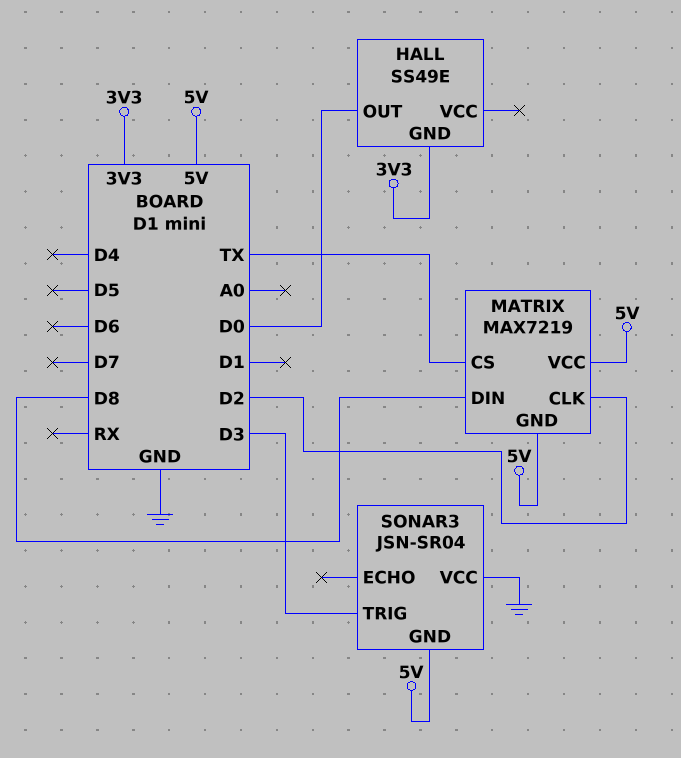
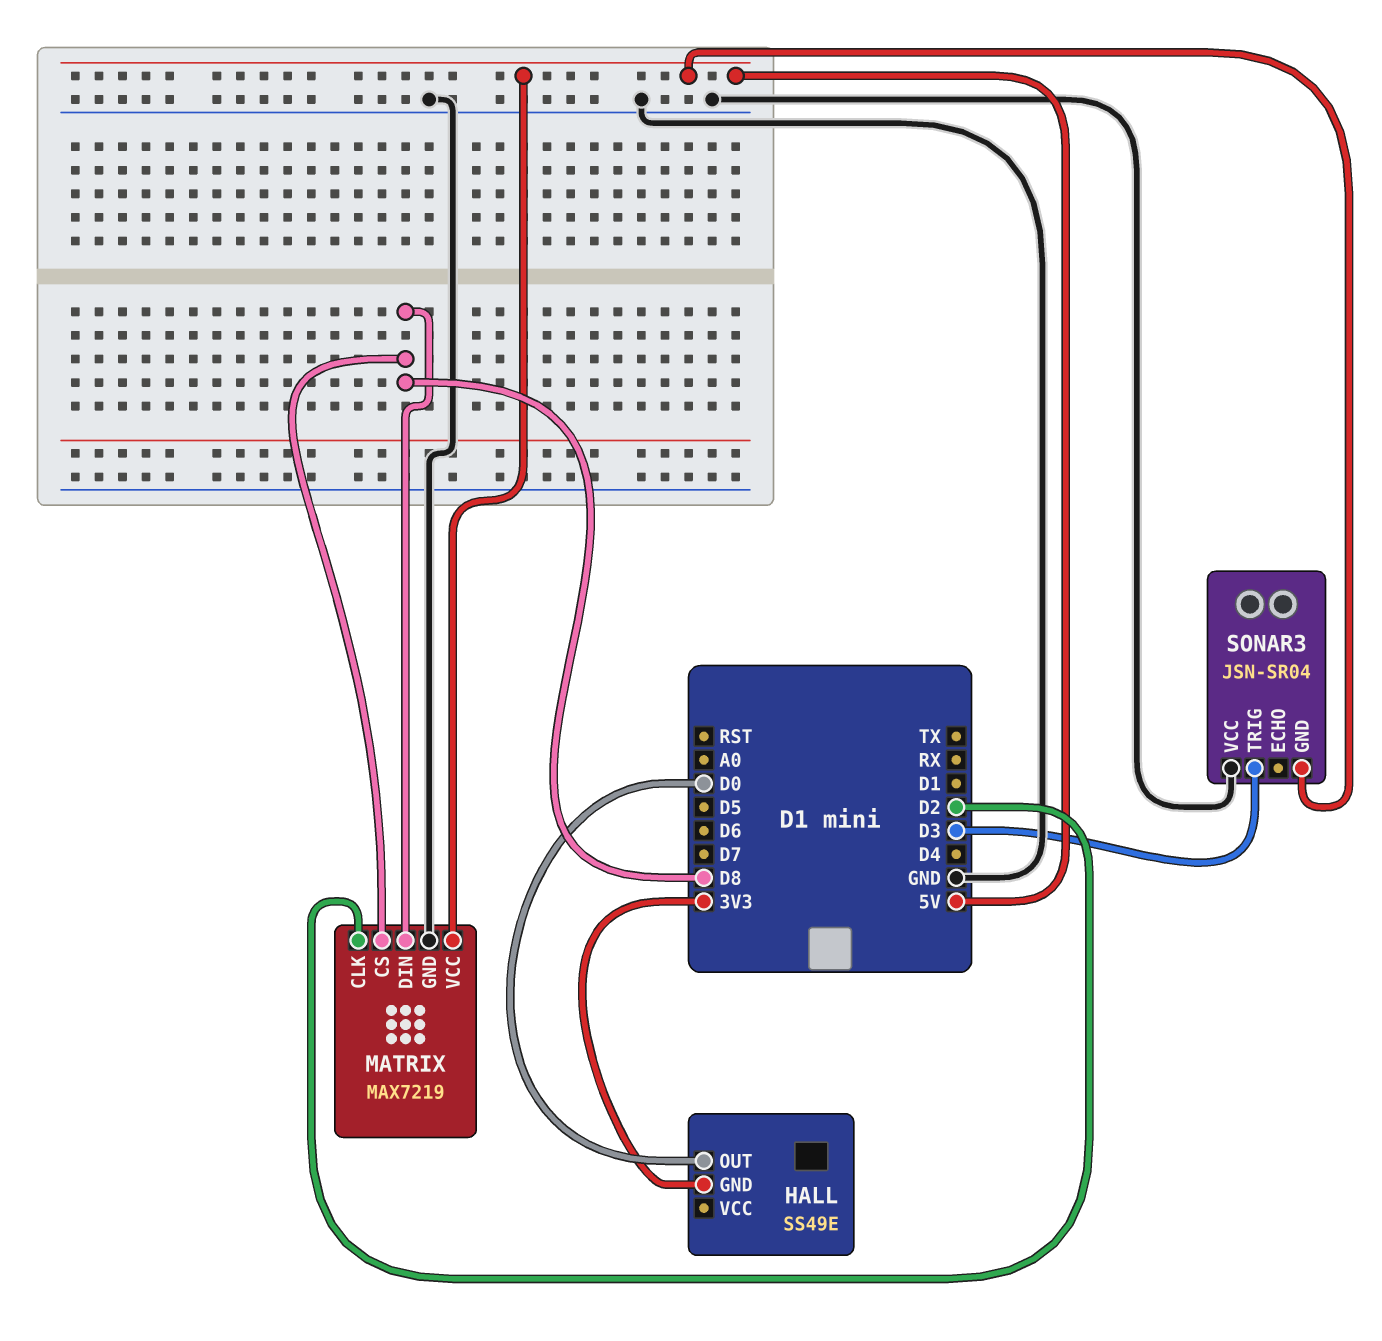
MATRIX pin CS: TX -> D8
MATRIX pin GND: 5V -> GND

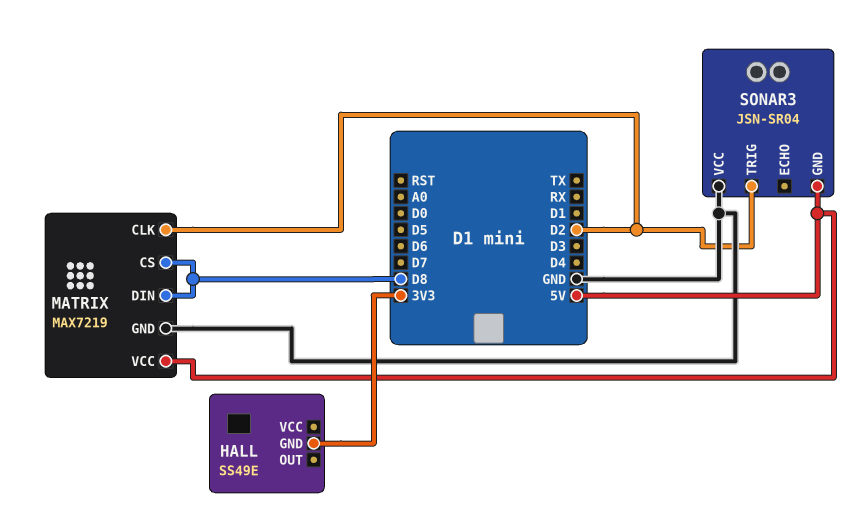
HALL pin OUT: D0 -> none
SONAR3 pin TRIG: D3 -> D2

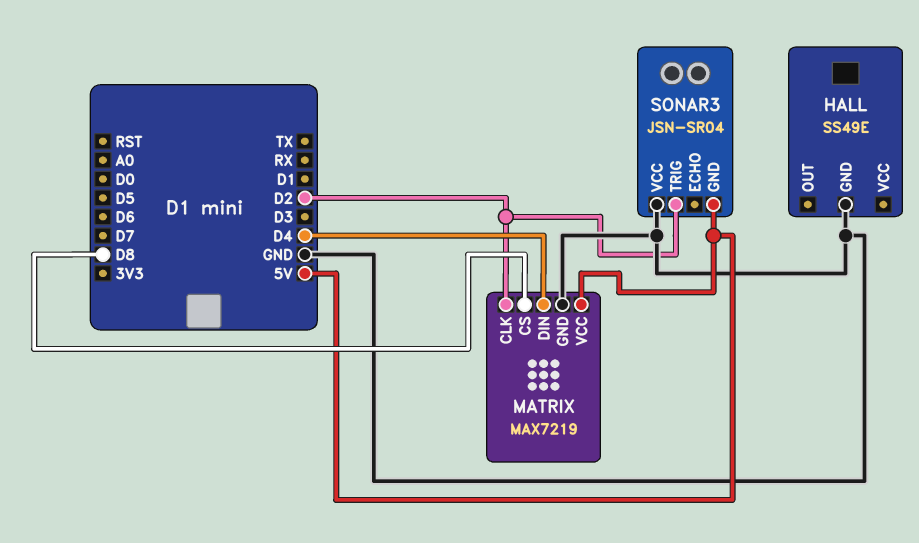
HALL pin GND: 3V3 -> GND
MATRIX pin DIN: D8 -> D4

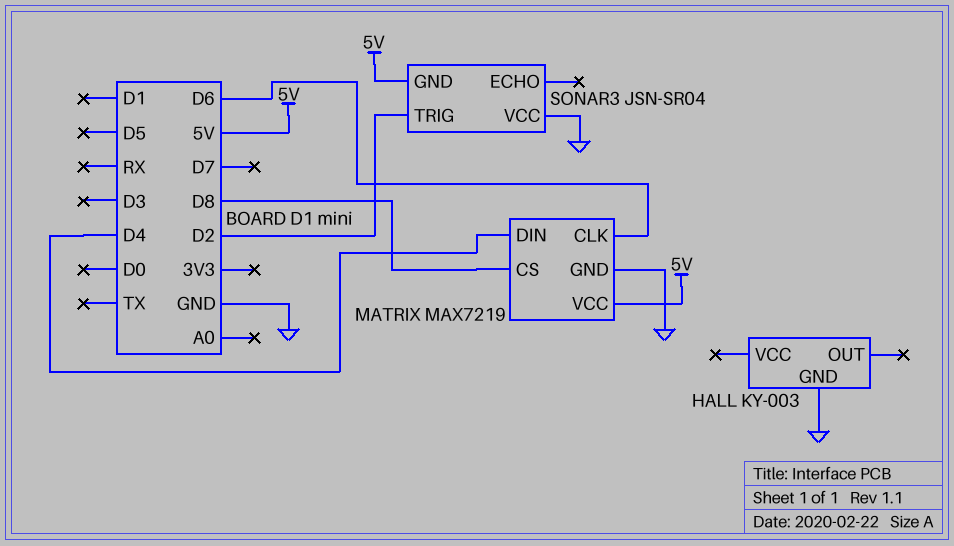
HALL: SS49E -> KY-003
MATRIX pin CLK: D2 -> D6

